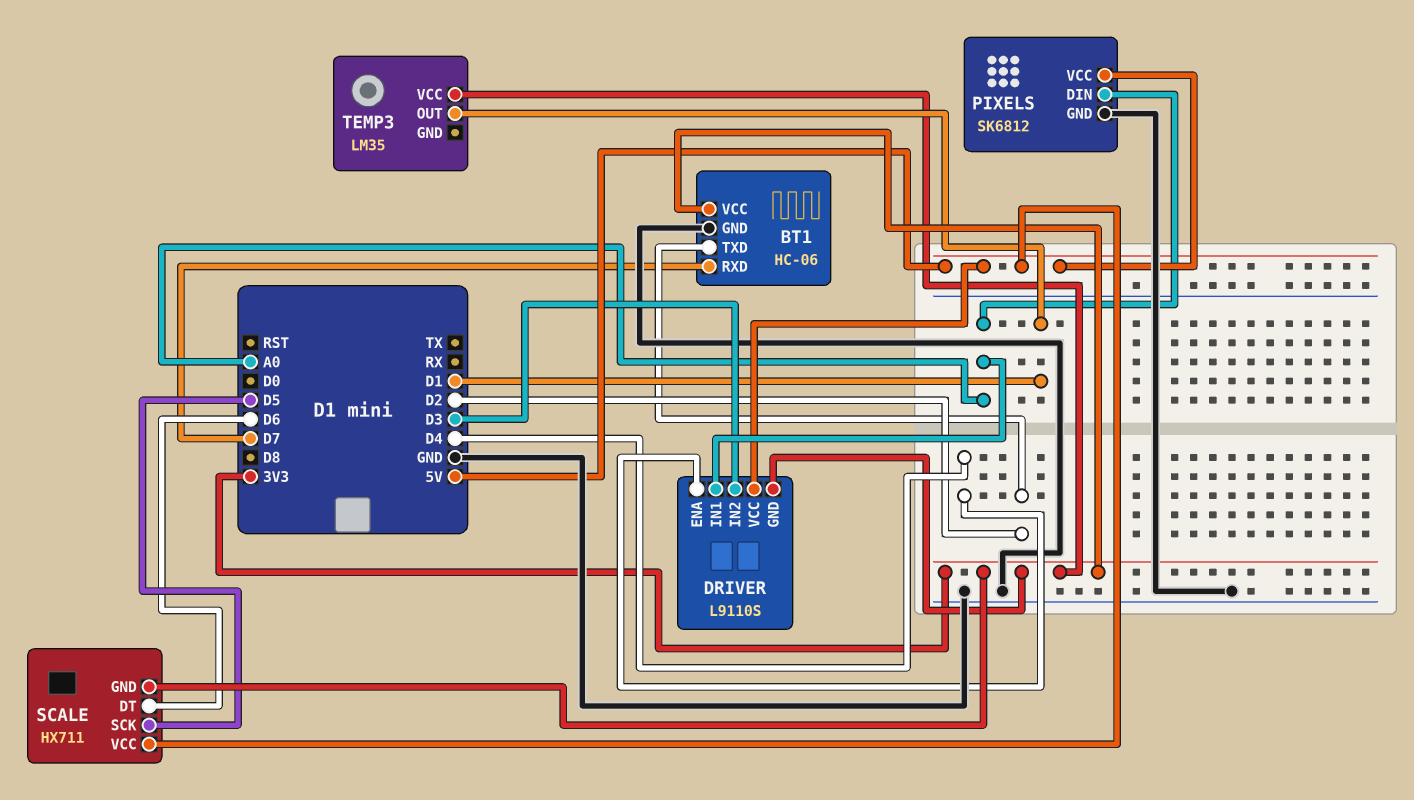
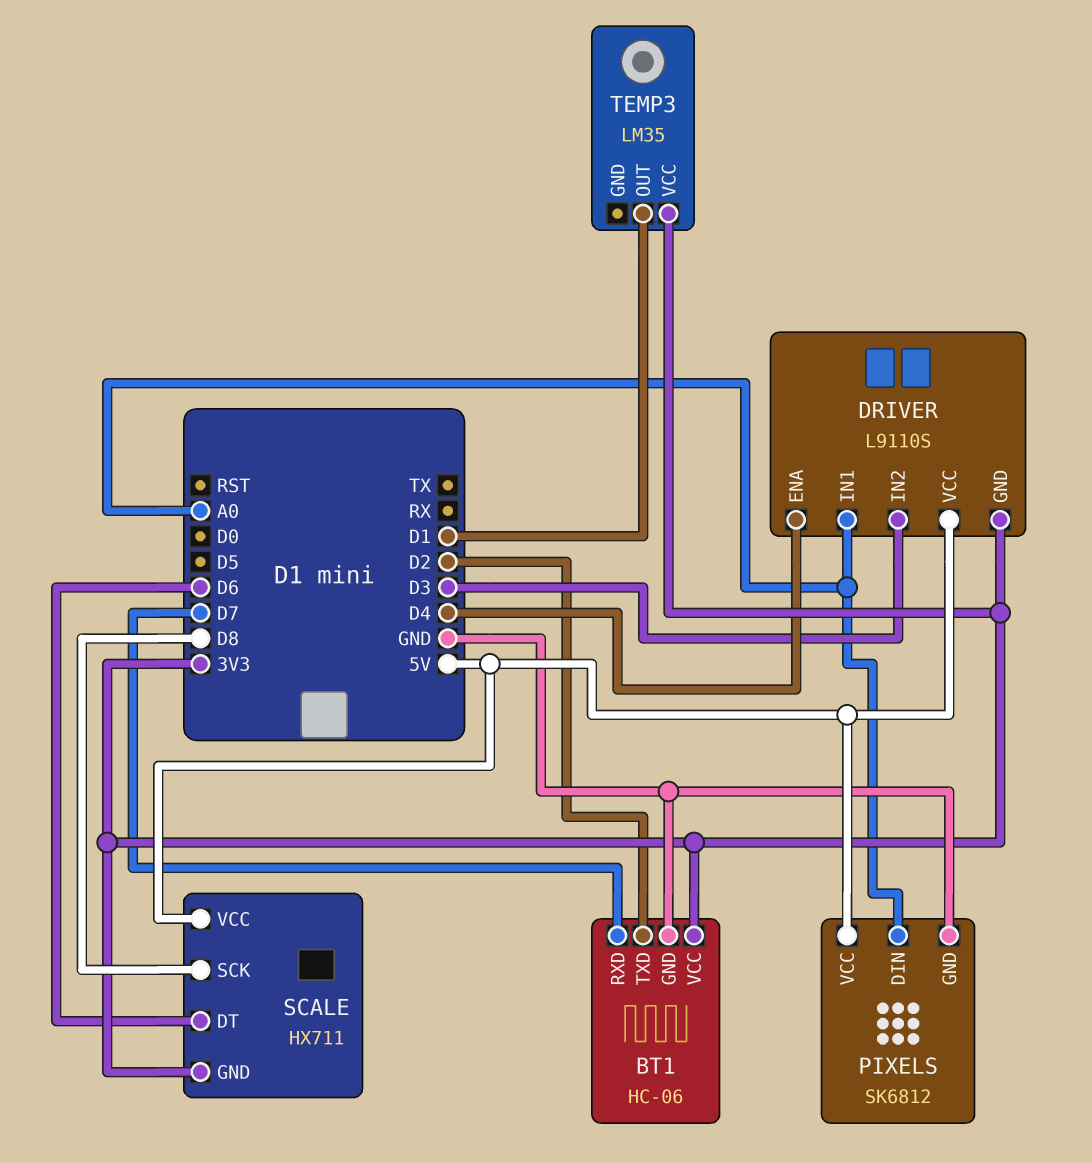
SCALE pin SCK: D5 -> D8

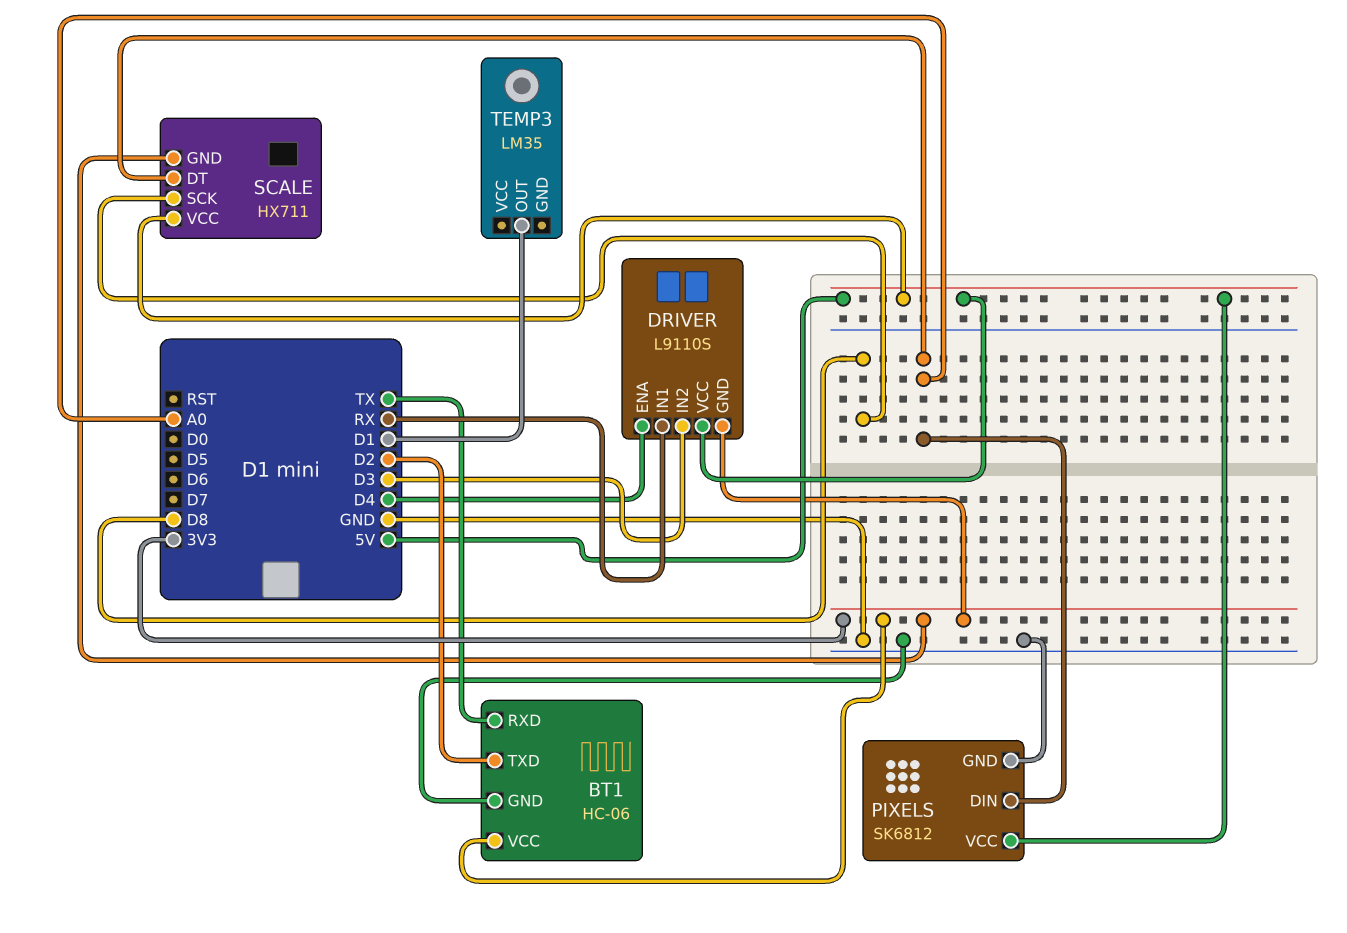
BT1 pin RXD: D7 -> TX
DRIVER pin IN1: A0 -> RX
SCALE pin DT: D6 -> A0
TEMP3 pin VCC: 3V3 -> none

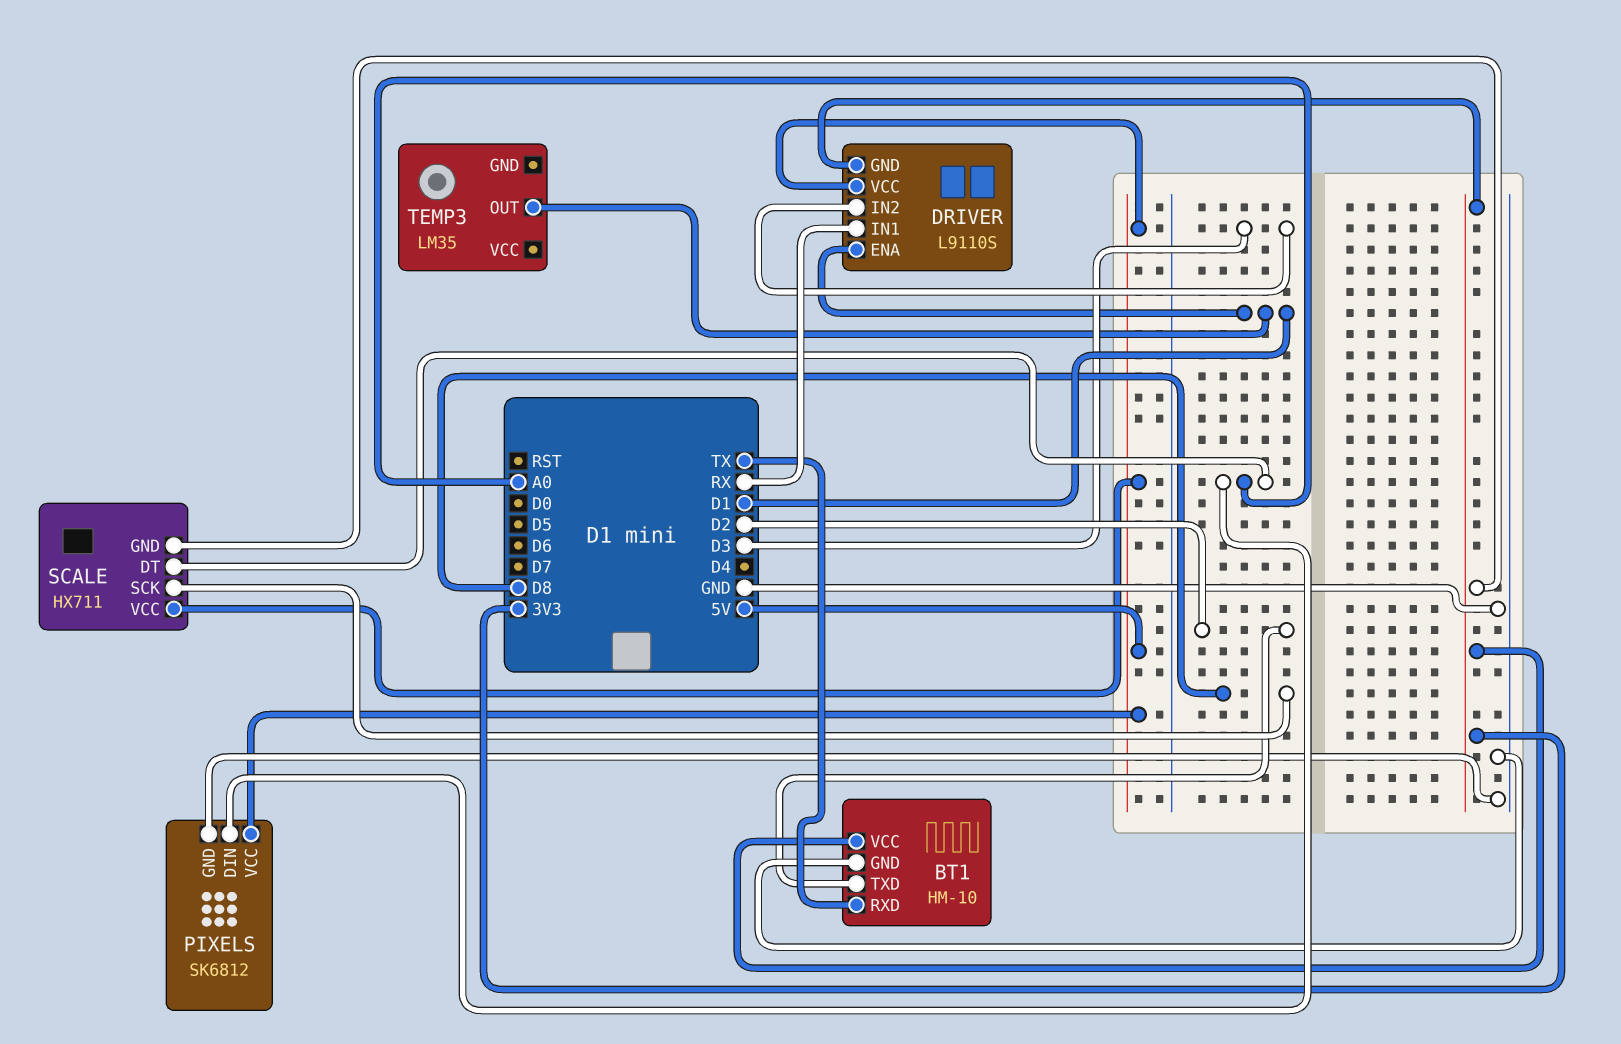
BT1: HC-06 -> HM-10
DRIVER pin ENA: D4 -> D1

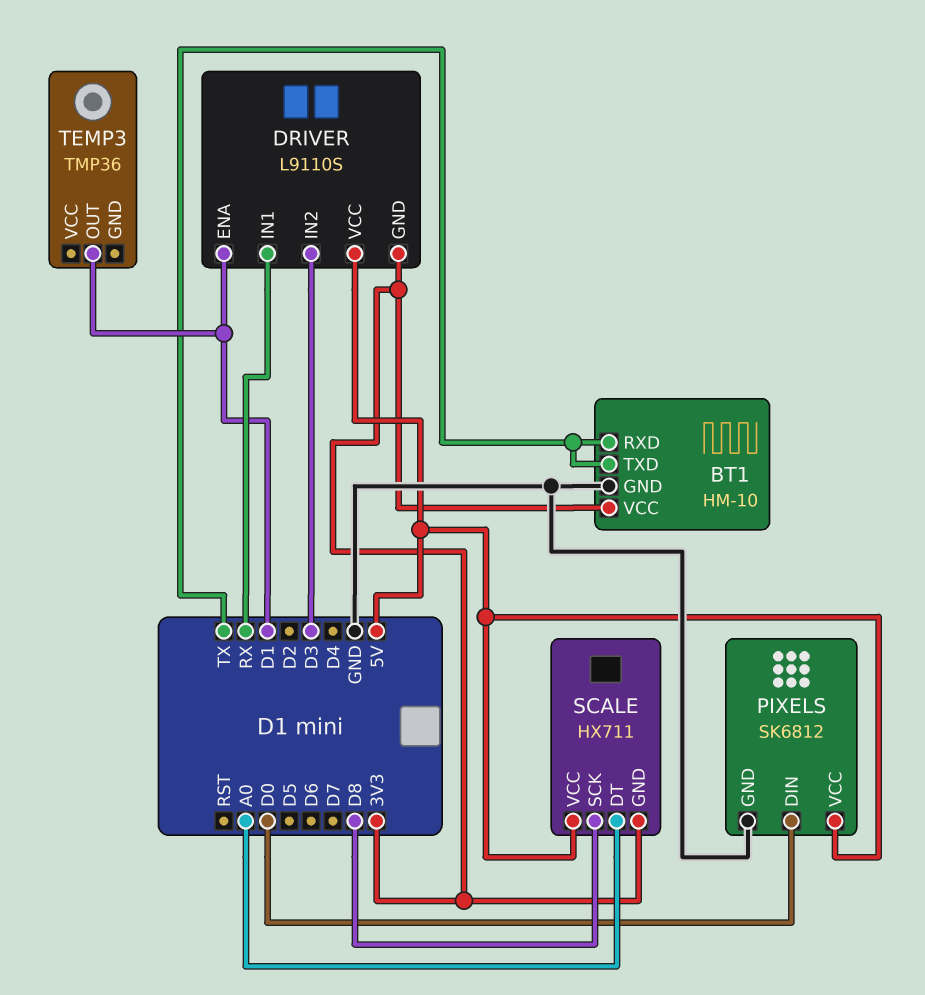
BT1 pin TXD: D2 -> TX
PIXELS pin DIN: A0 -> D0
TEMP3: LM35 -> TMP36

